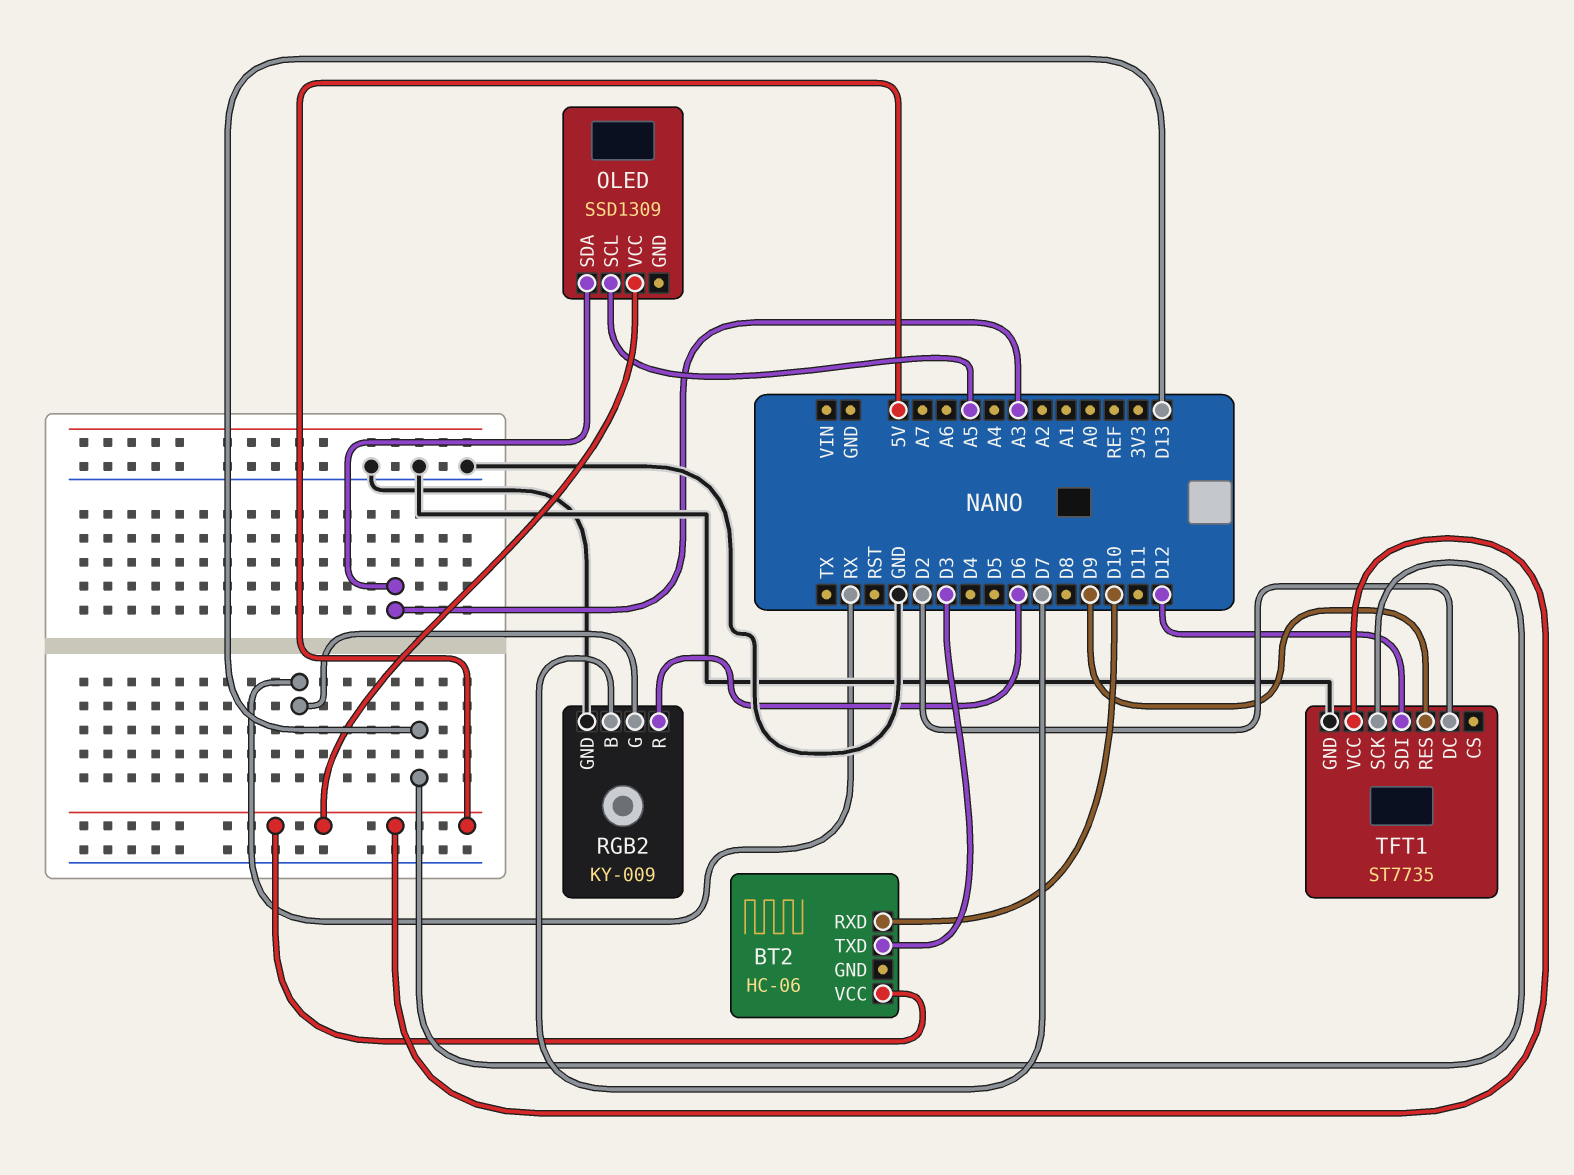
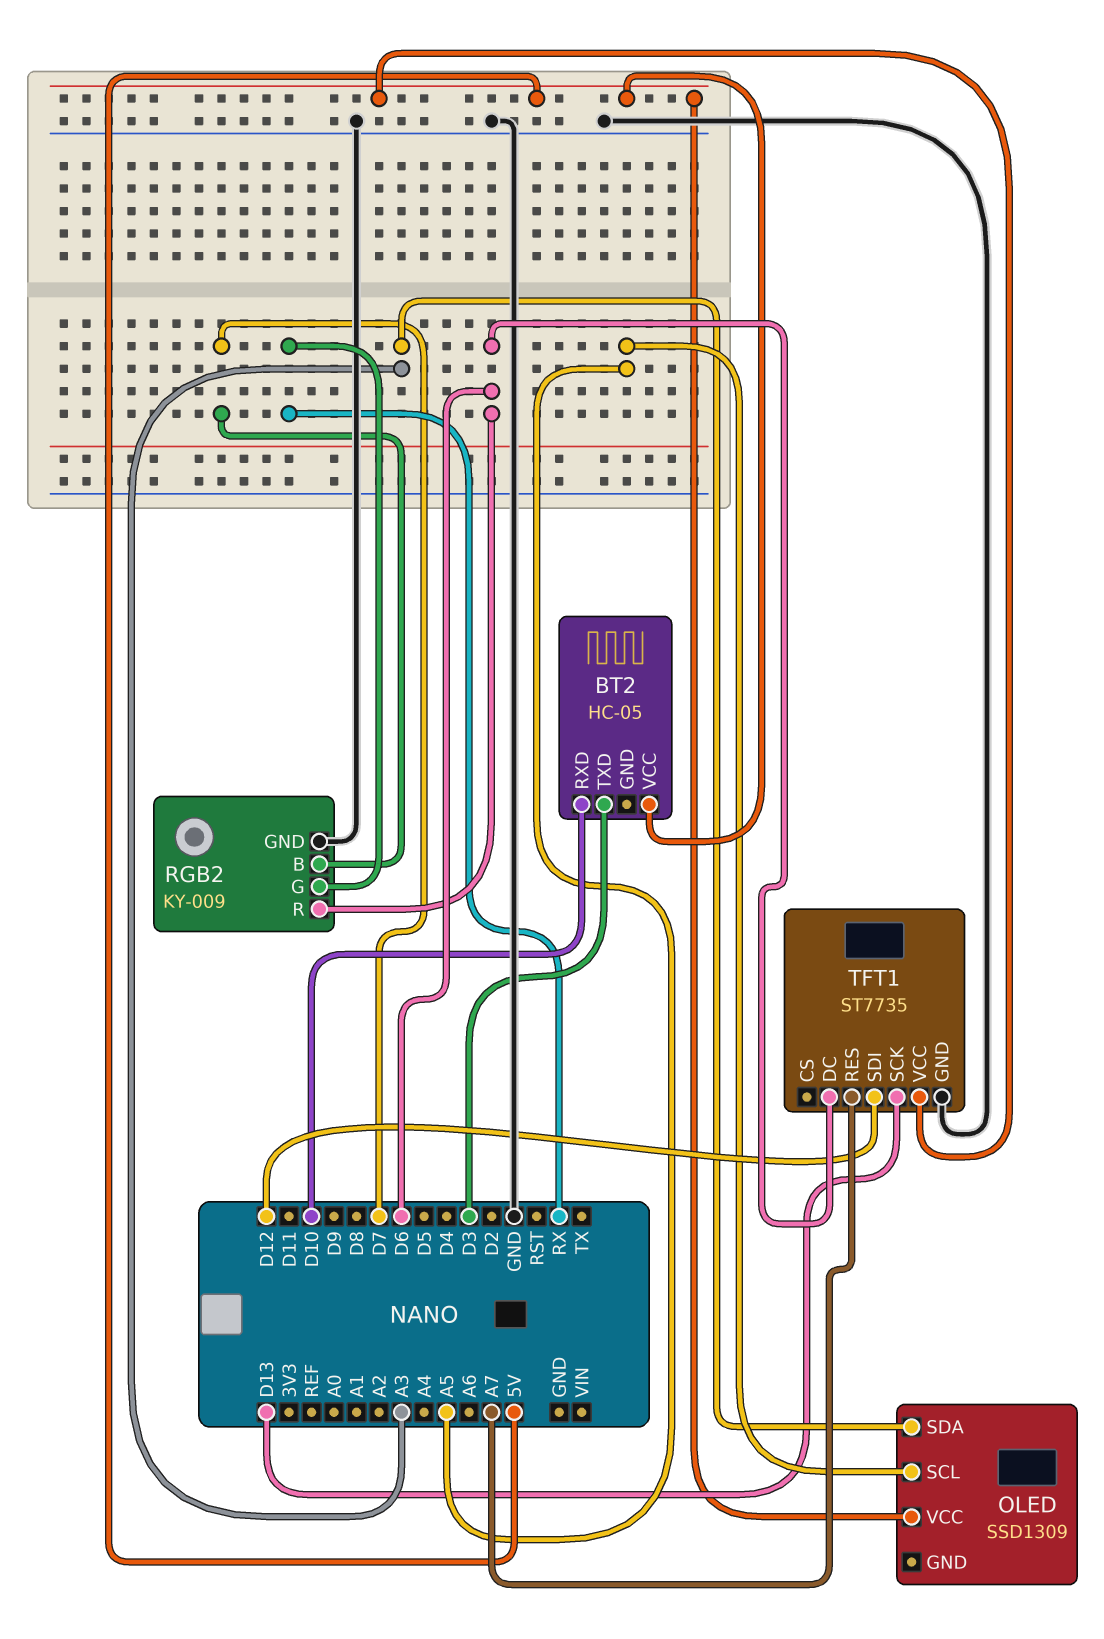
BT2: HC-06 -> HC-05
TFT1 pin DC: D2 -> D6
TFT1 pin RES: D9 -> A7

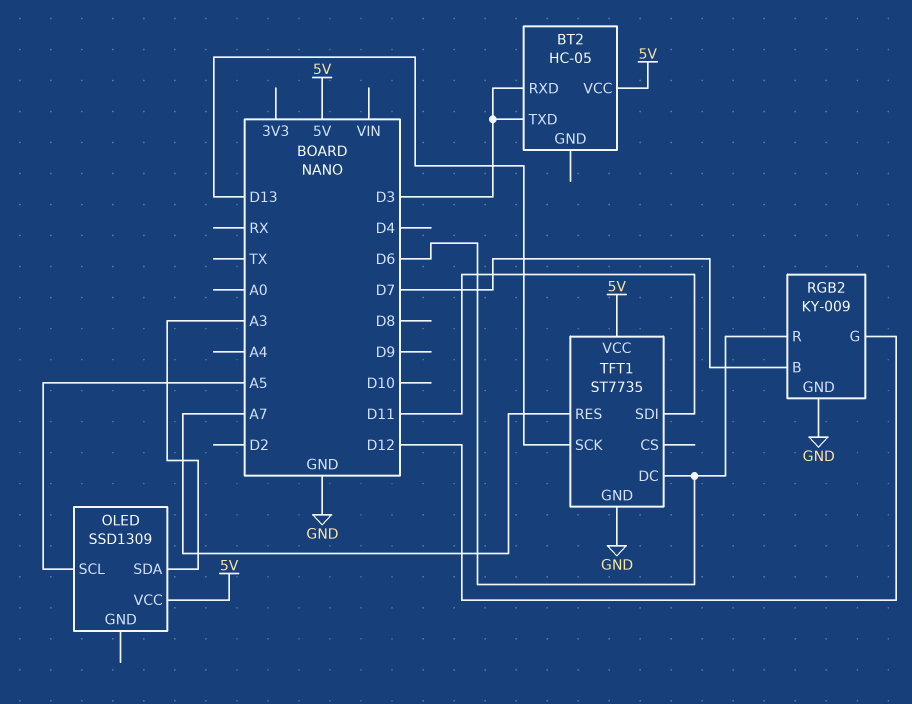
BT2 pin RXD: D10 -> D3
RGB2 pin G: RX -> D12
TFT1 pin SDI: D12 -> D11

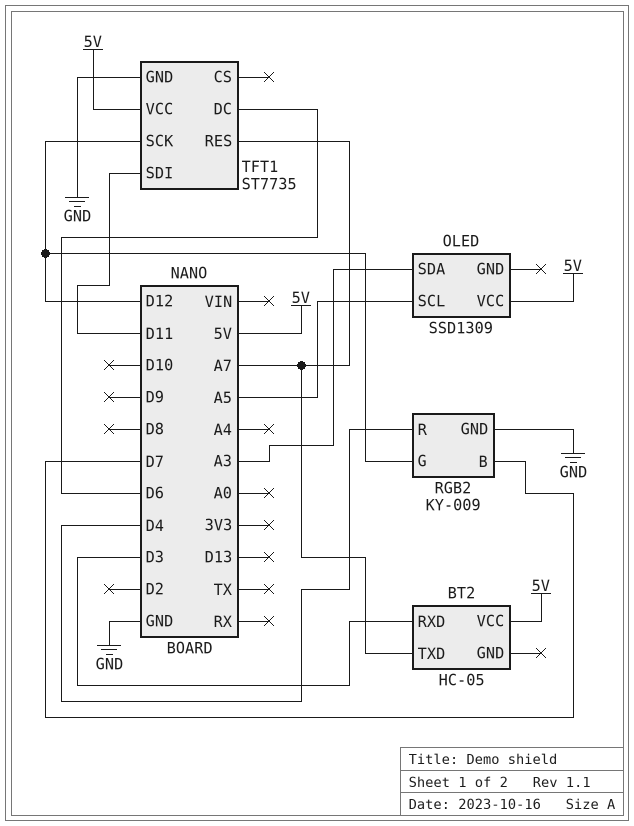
BT2 pin TXD: D3 -> A7
RGB2 pin R: D6 -> D4
TFT1 pin SCK: D13 -> D12

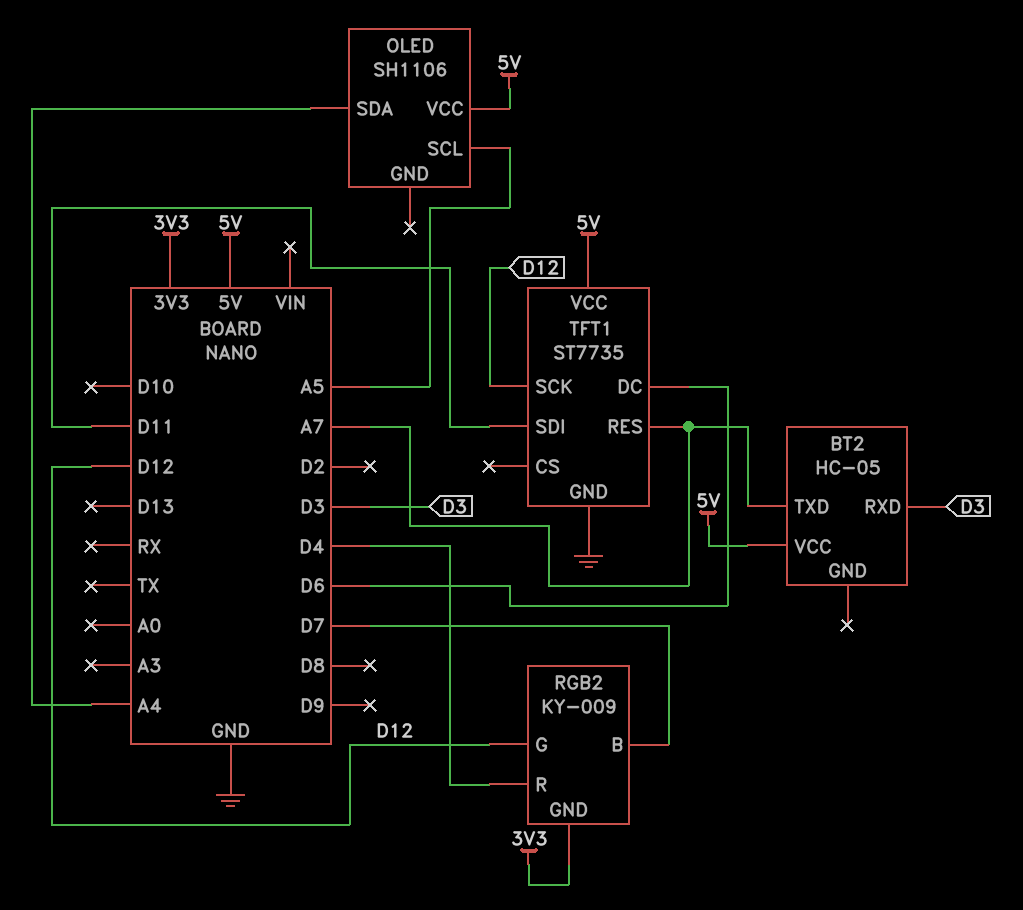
OLED: SSD1309 -> SH1106
OLED pin SDA: A3 -> A4
RGB2 pin GND: GND -> 3V3

